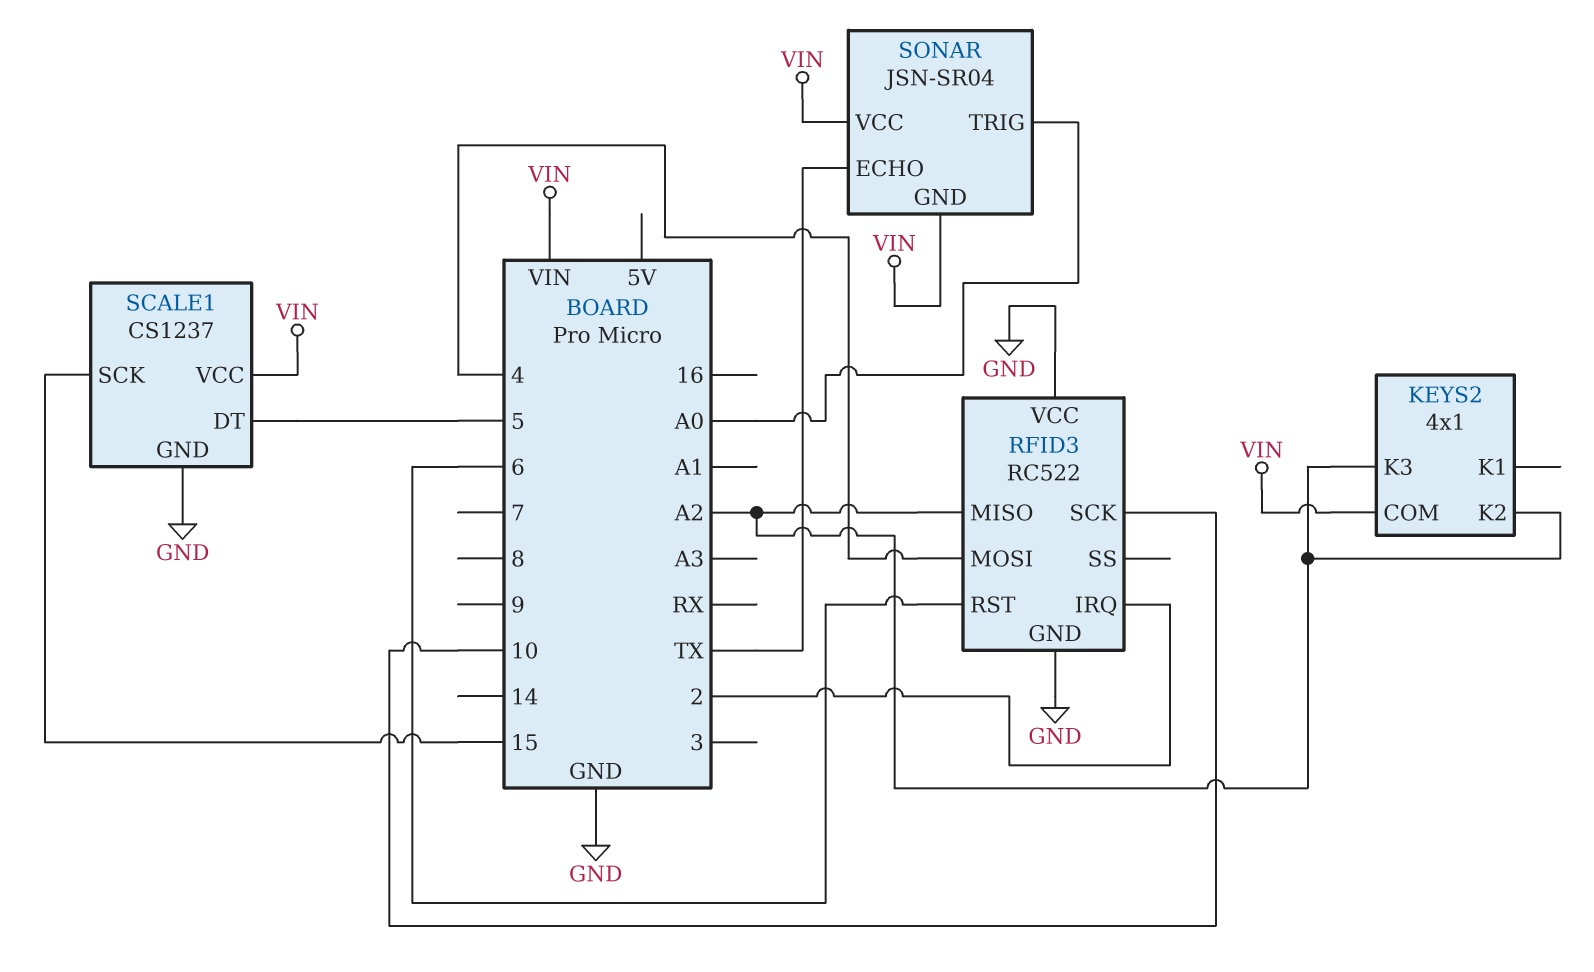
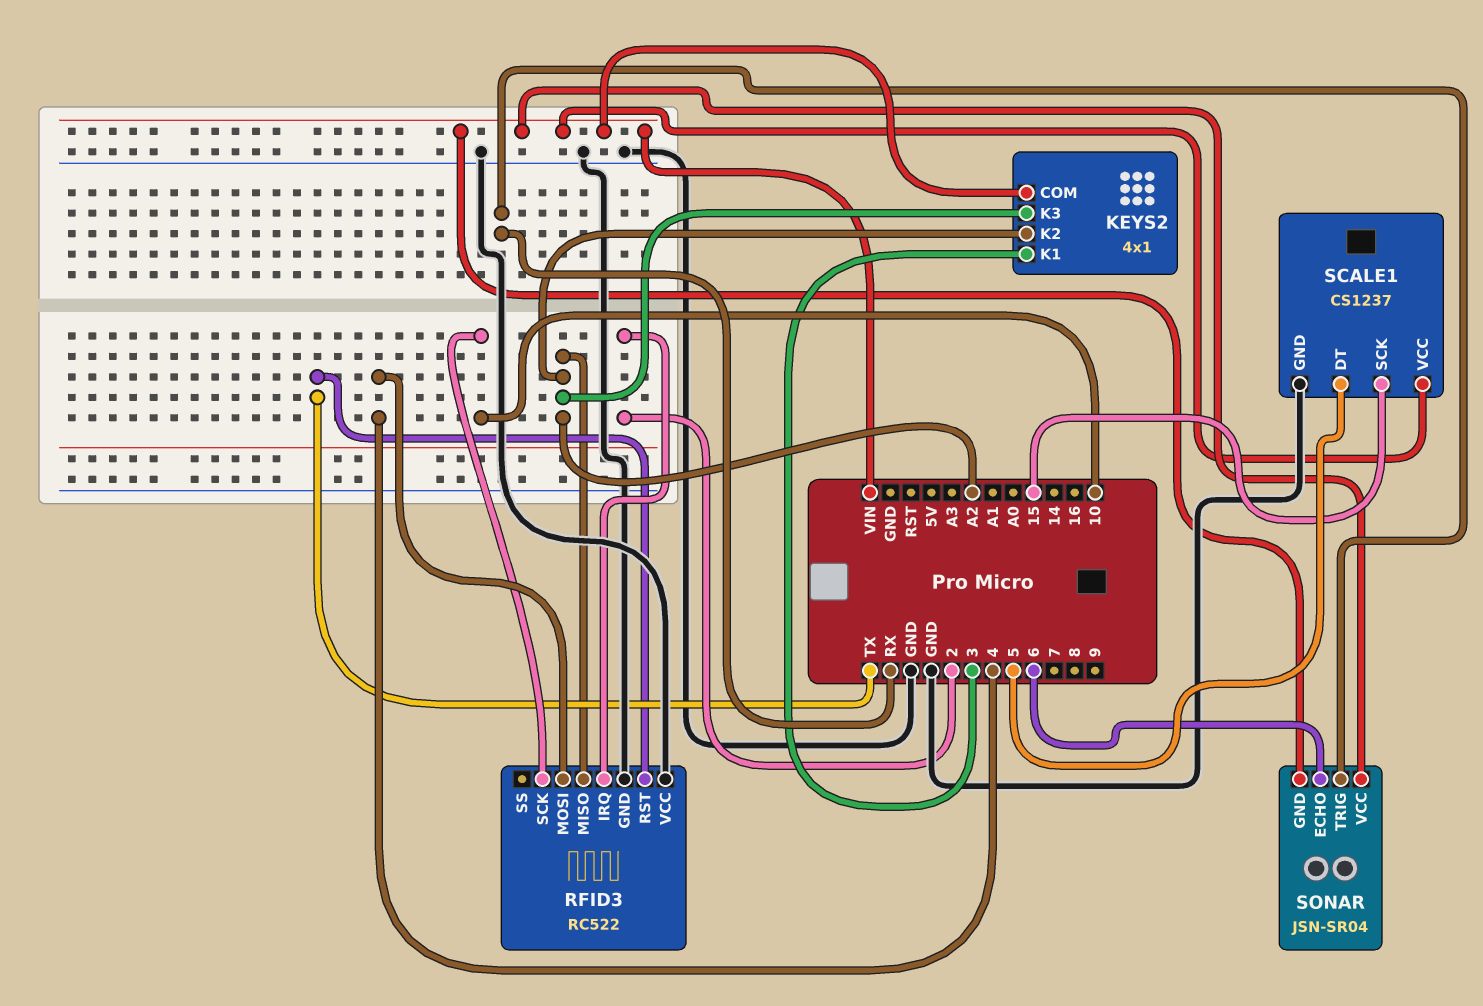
KEYS2 pin K1: none -> 3
RFID3 pin RST: 6 -> TX
SONAR pin ECHO: TX -> 6
SONAR pin TRIG: A0 -> RX

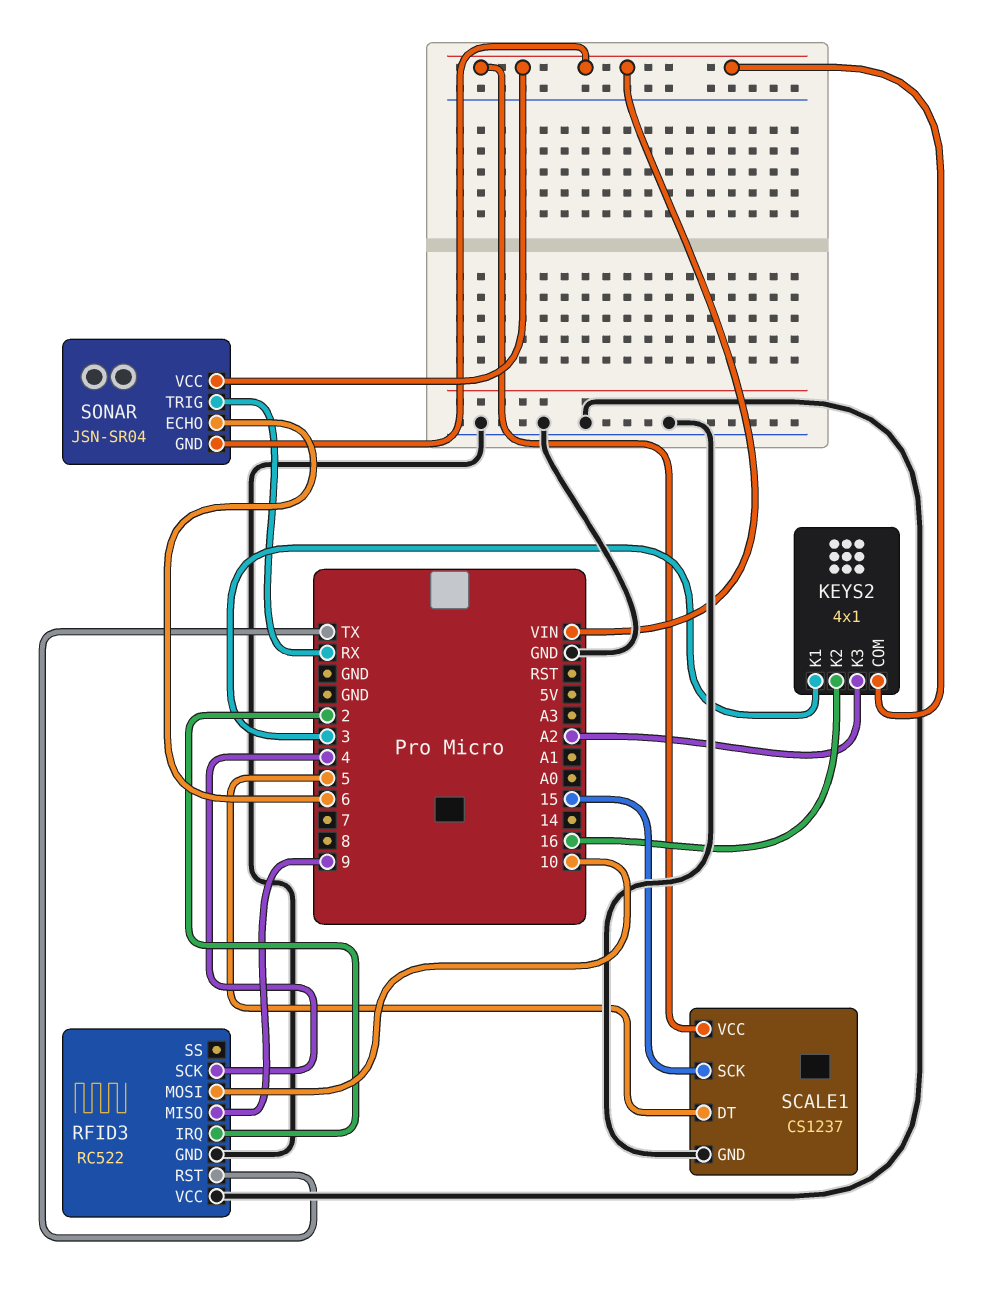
KEYS2 pin K2: A2 -> 16
RFID3 pin MISO: A2 -> 9
RFID3 pin MOSI: 4 -> 10
RFID3 pin SCK: 10 -> 4

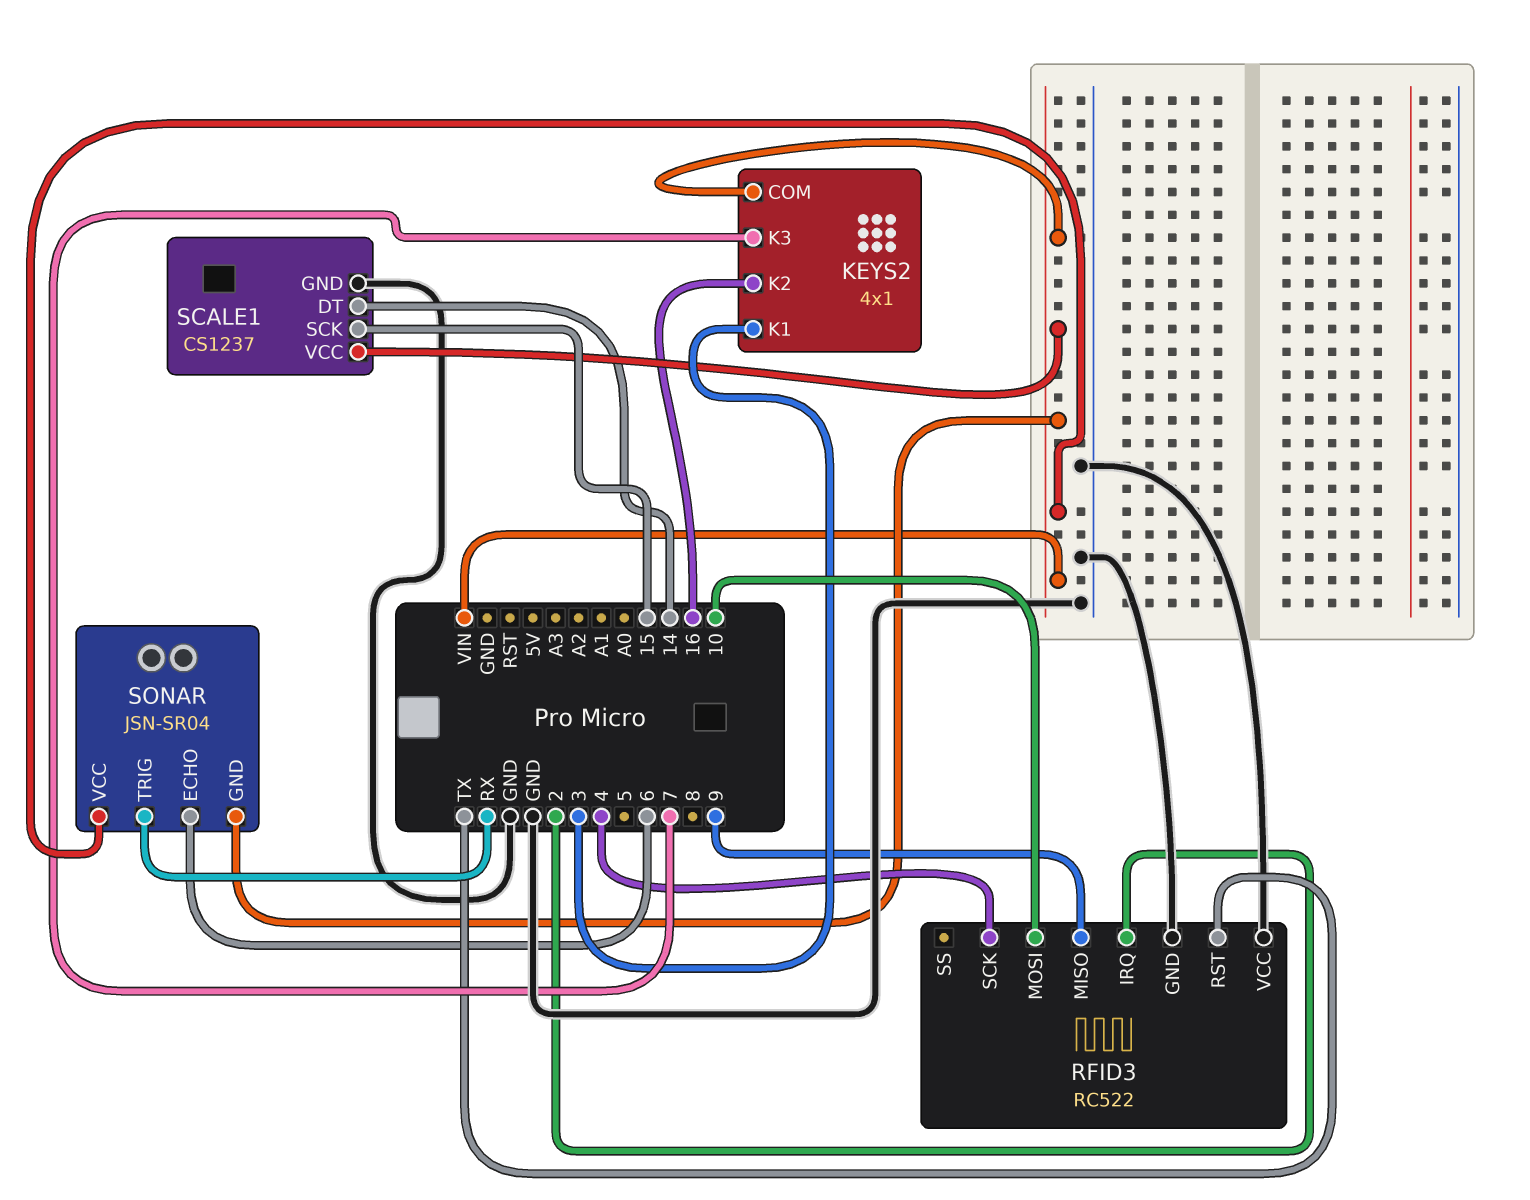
KEYS2 pin K3: A2 -> 7
SCALE1 pin DT: 5 -> 14

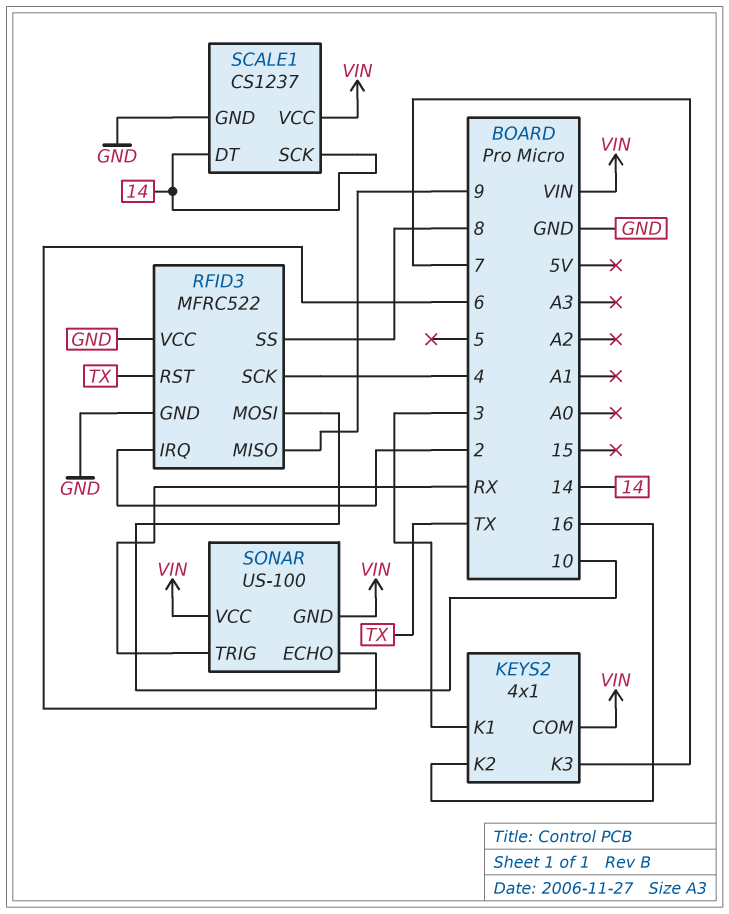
RFID3: RC522 -> MFRC522
RFID3 pin SS: none -> 8
SCALE1 pin SCK: 15 -> 14
SONAR: JSN-SR04 -> US-100

